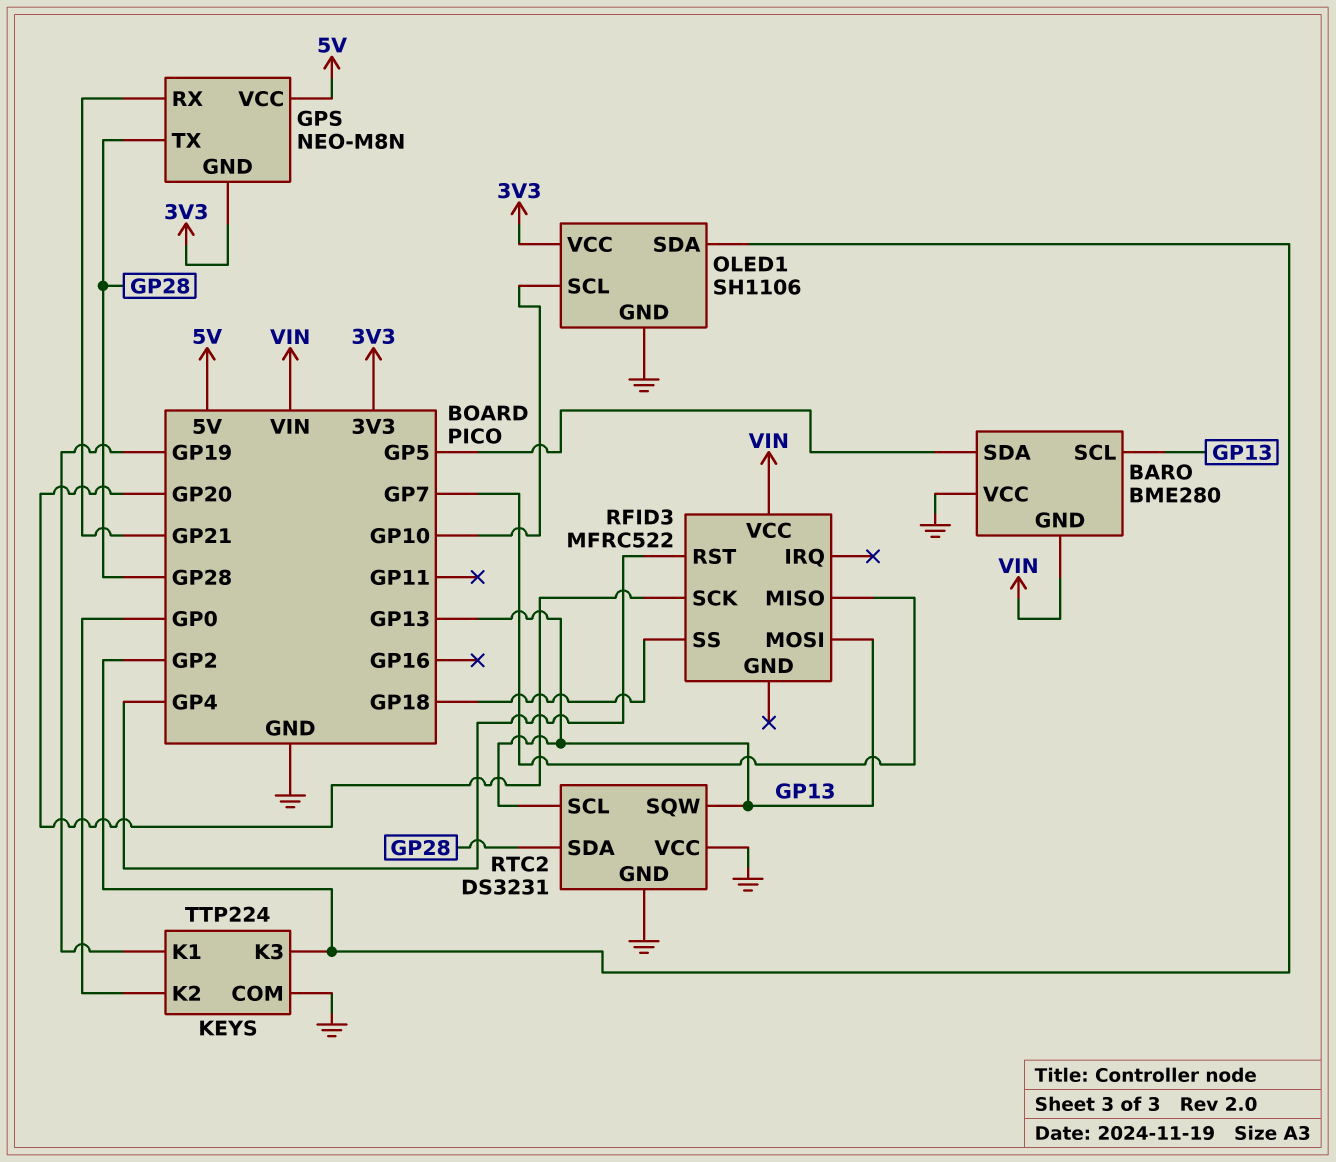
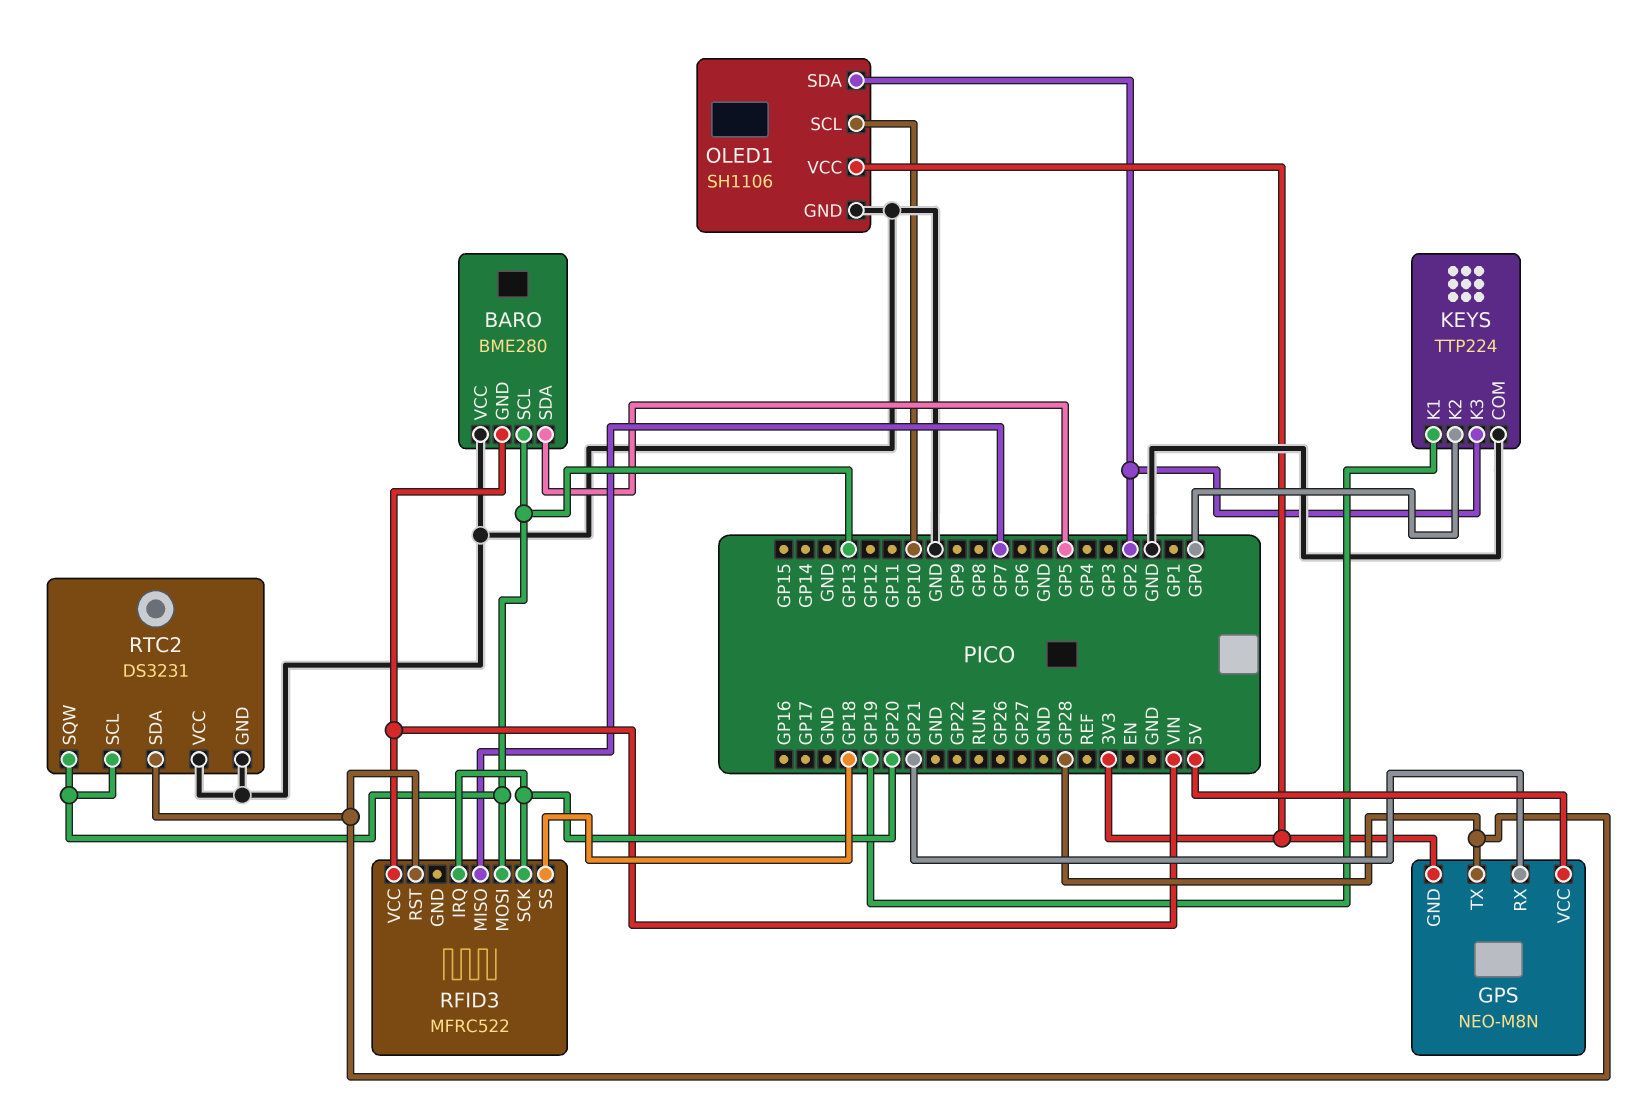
RFID3 pin IRQ: none -> GP20
RFID3 pin RST: GP4 -> GP28

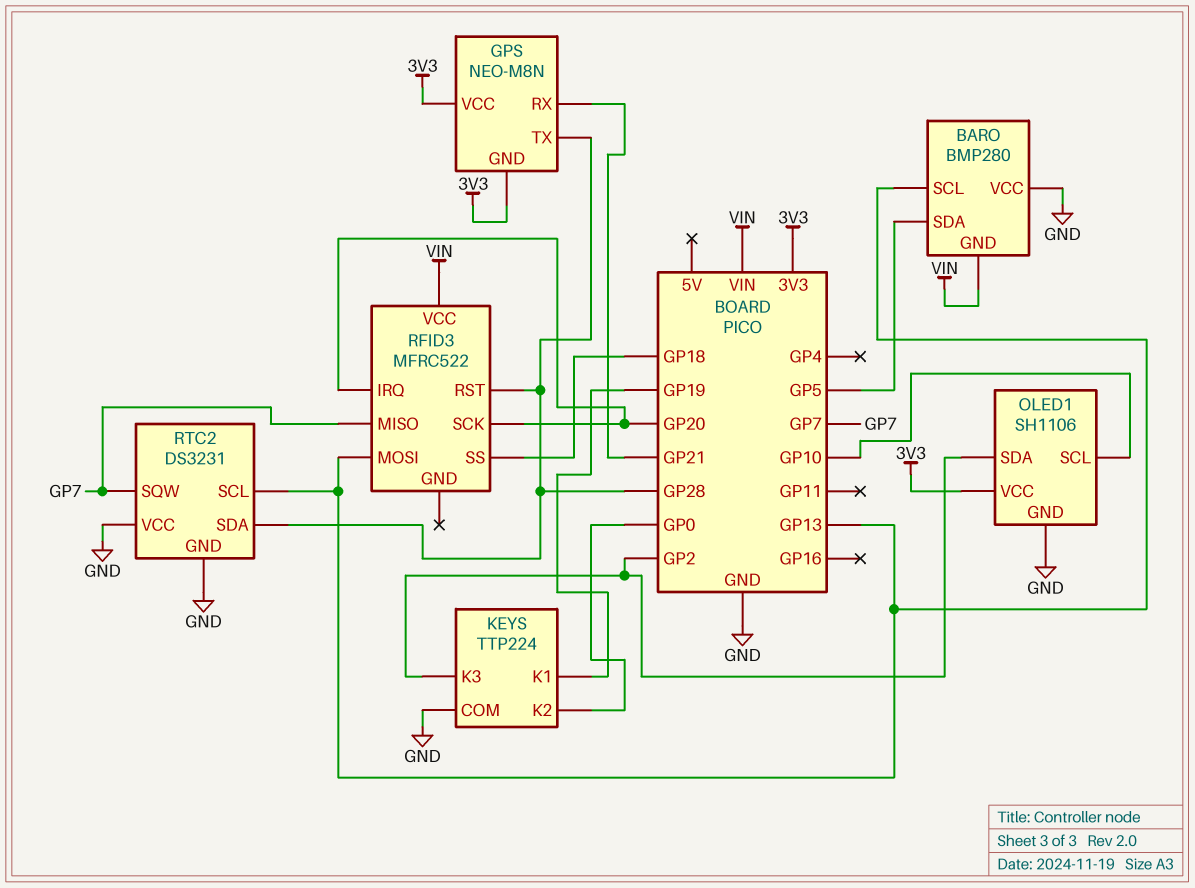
BARO: BME280 -> BMP280
GPS pin VCC: 5V -> 3V3
RTC2 pin SQW: GP13 -> GP7

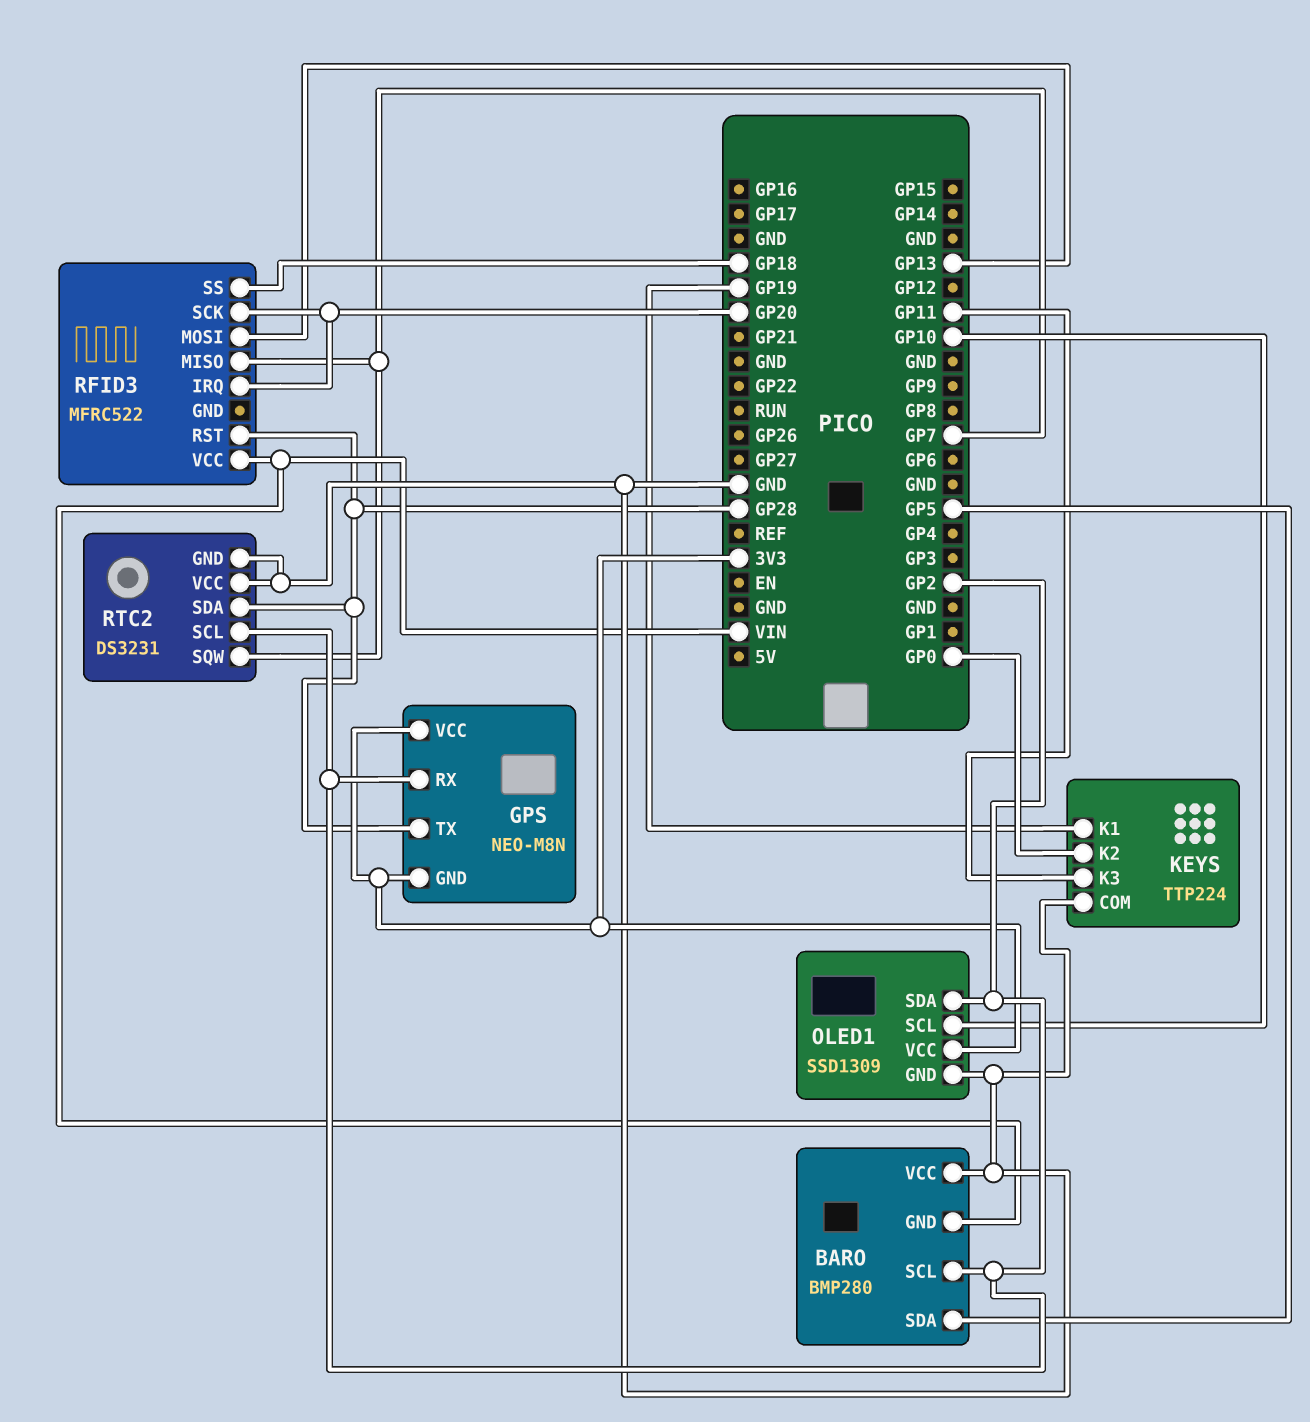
BARO pin SCL: GP13 -> GP2
GPS pin RX: GP21 -> GP2
KEYS pin K3: GP2 -> GP11
OLED1: SH1106 -> SSD1309
RTC2 pin SCL: GP13 -> GP2

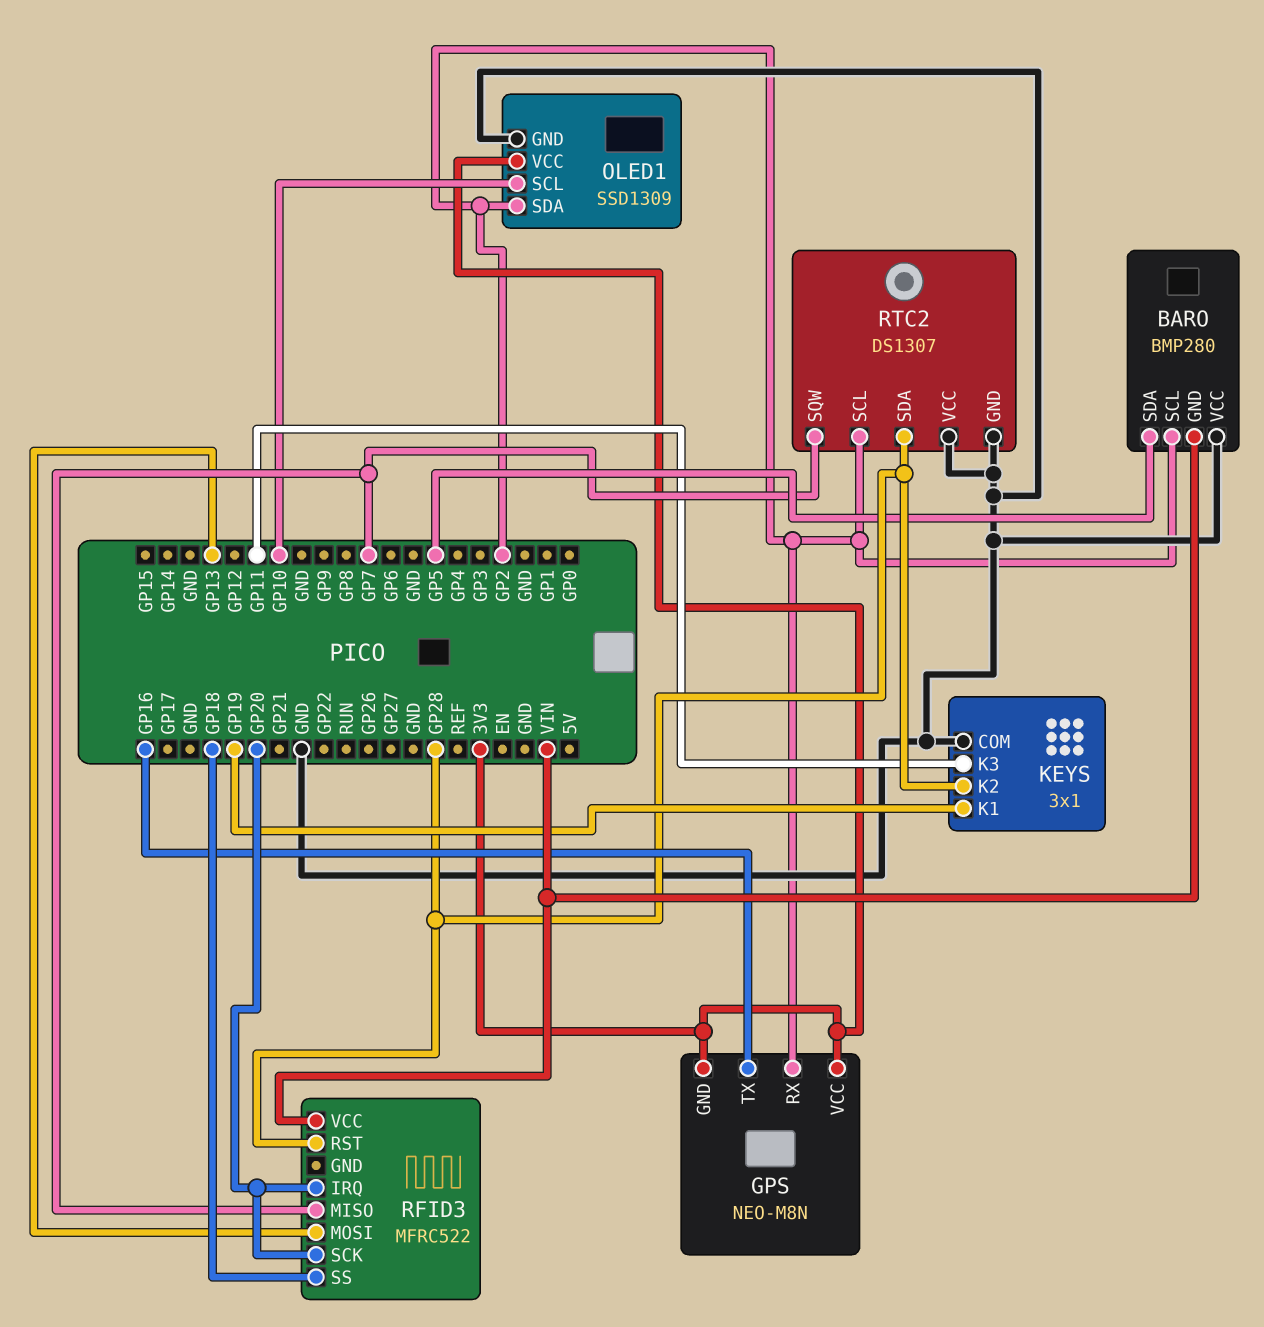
GPS pin TX: GP28 -> GP16
KEYS: TTP224 -> 3x1
KEYS pin K2: GP0 -> GP28
RTC2: DS3231 -> DS1307

